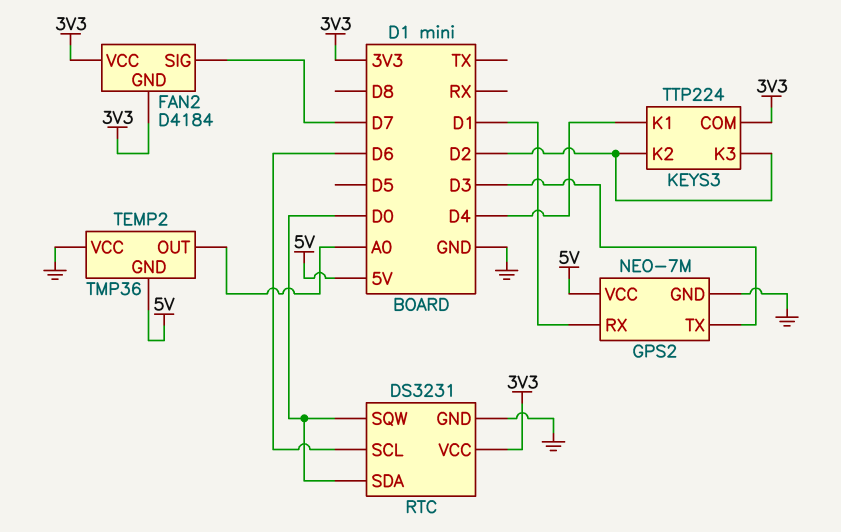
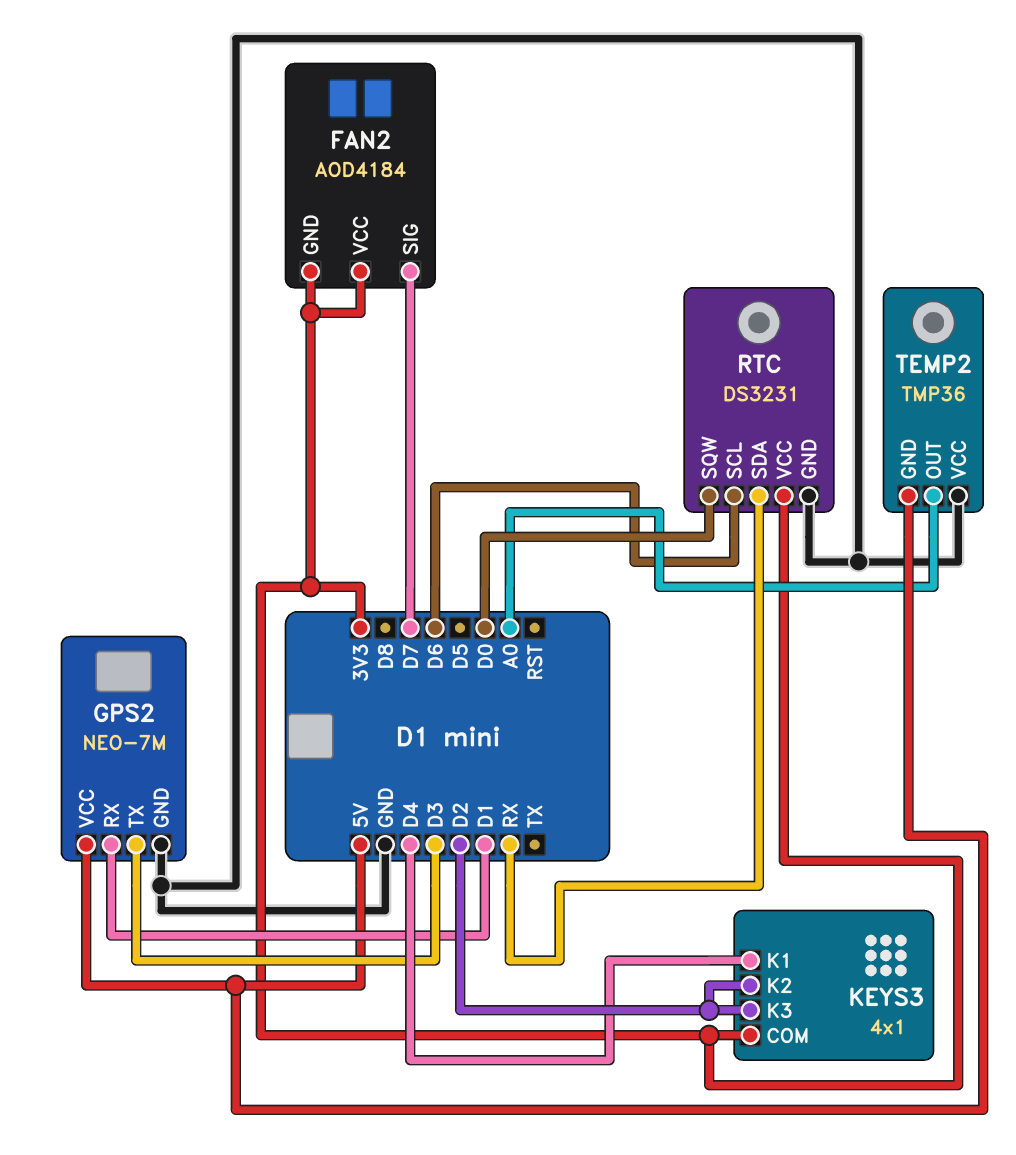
FAN2: D4184 -> AOD4184
KEYS3: TTP224 -> 4x1
RTC pin SDA: D0 -> RX

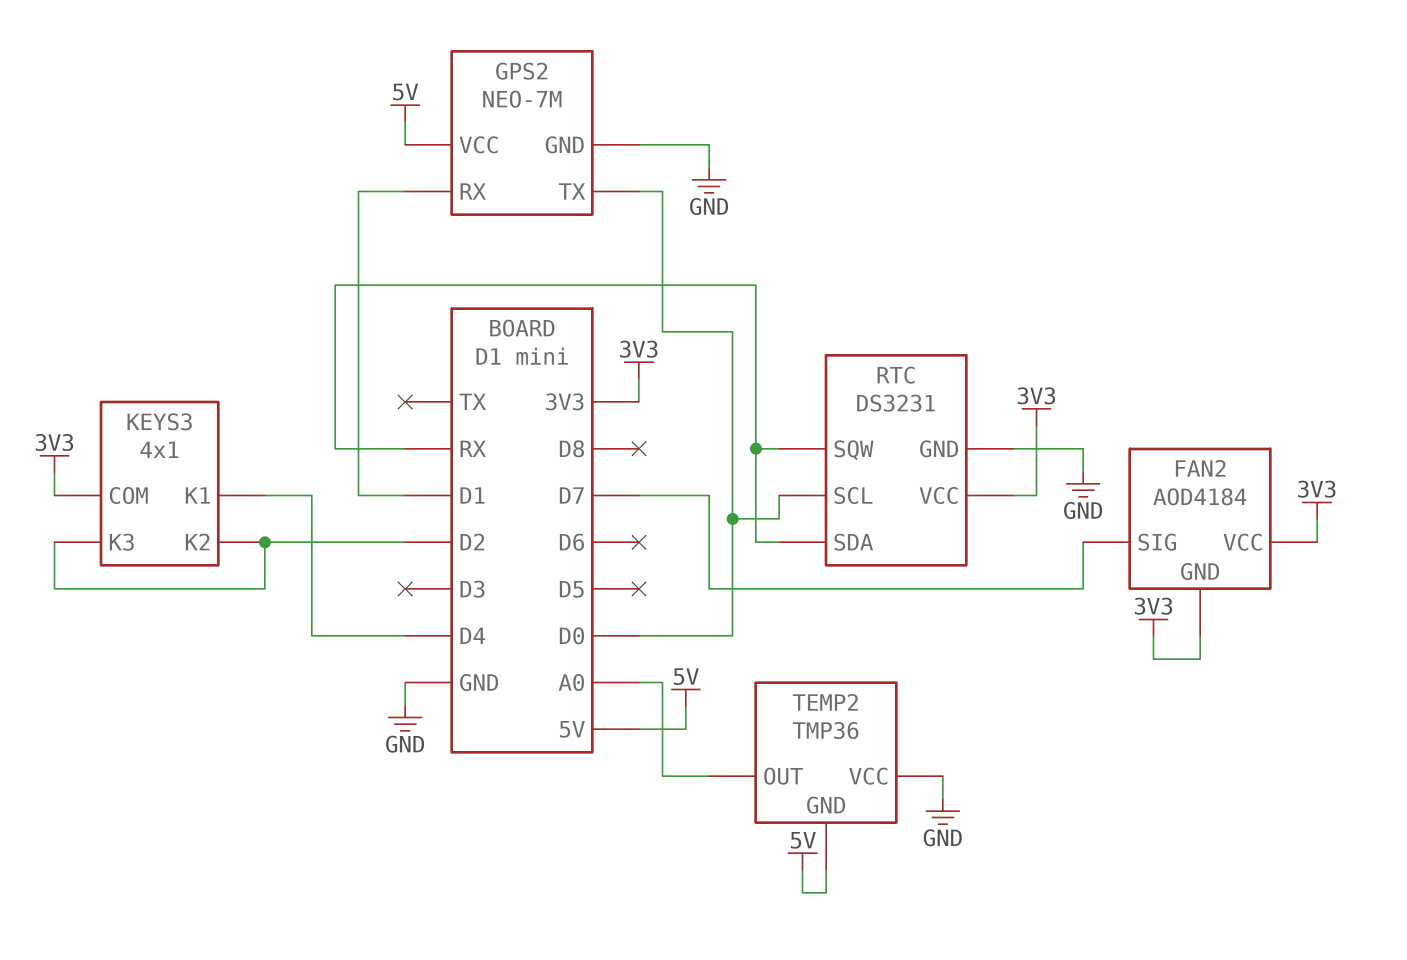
GPS2 pin TX: D3 -> D0
RTC pin SCL: D6 -> D0
RTC pin SQW: D0 -> RX

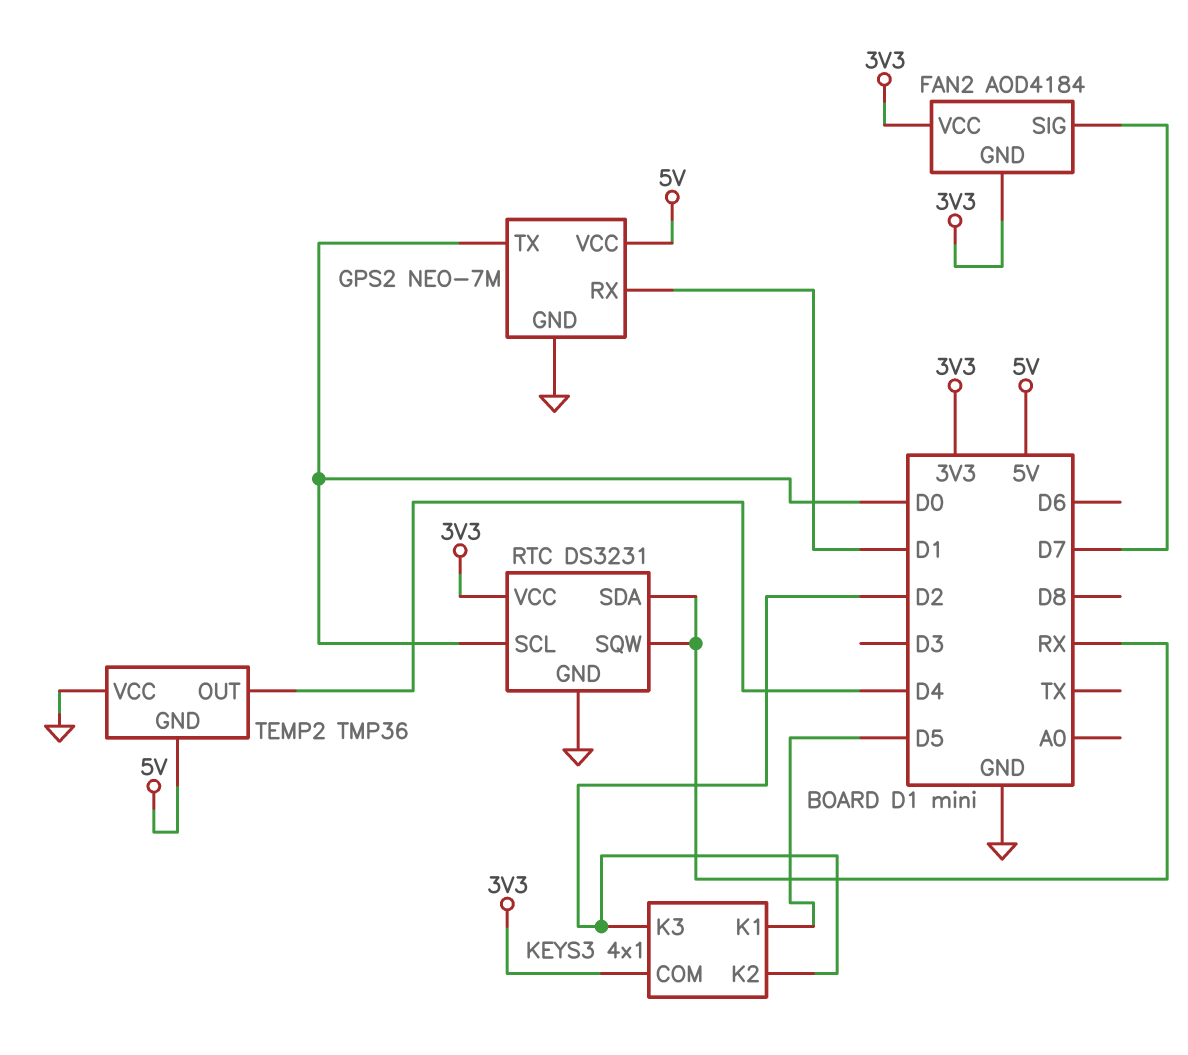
KEYS3 pin K1: D4 -> D5
TEMP2 pin OUT: A0 -> D4

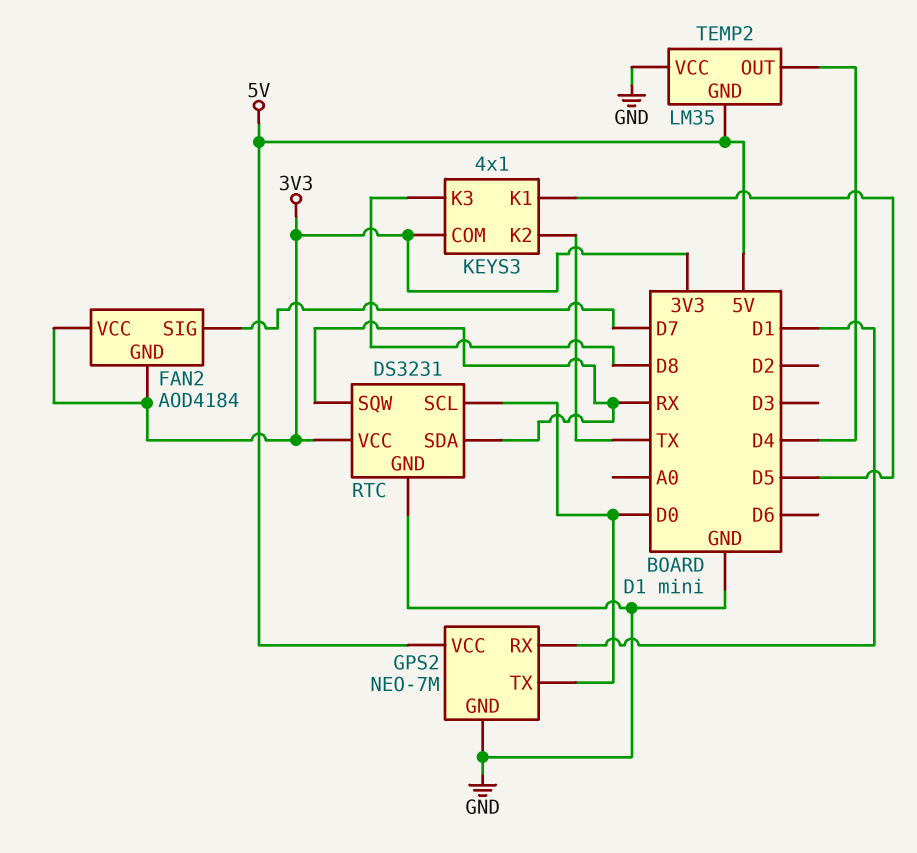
KEYS3 pin K2: D2 -> TX
KEYS3 pin K3: D2 -> D8
TEMP2: TMP36 -> LM35

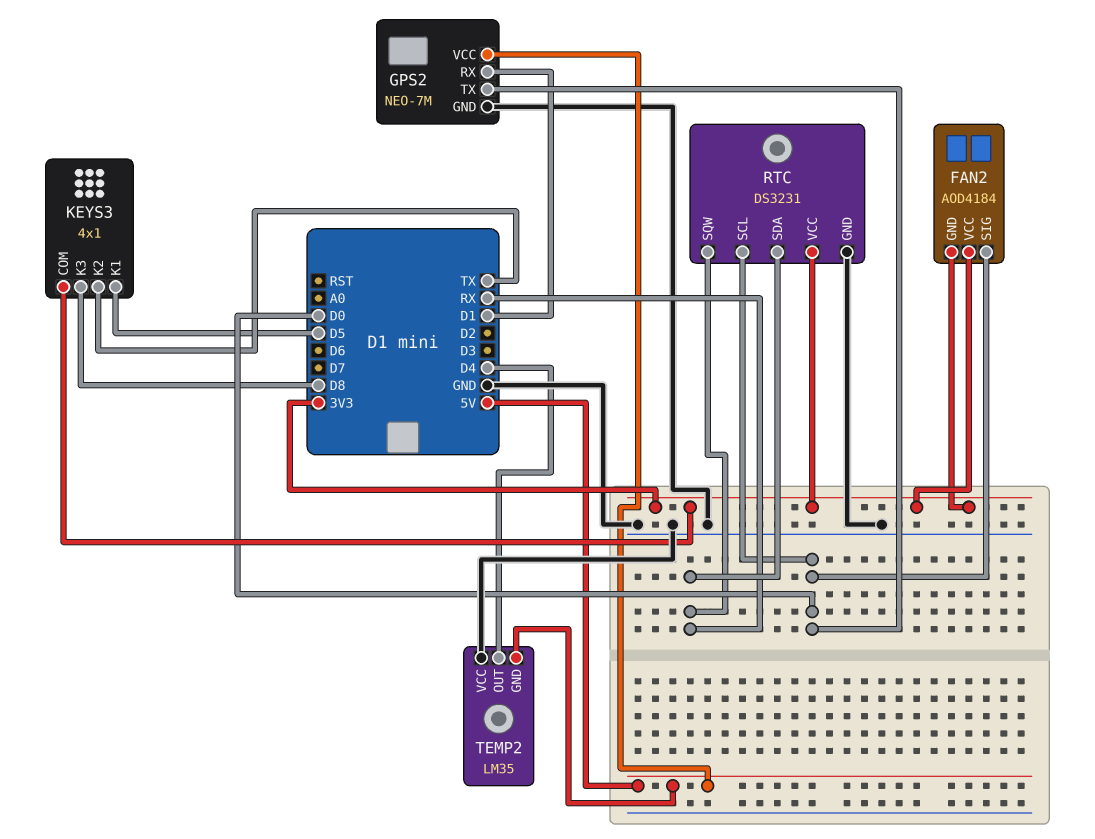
FAN2 pin SIG: D7 -> D0

